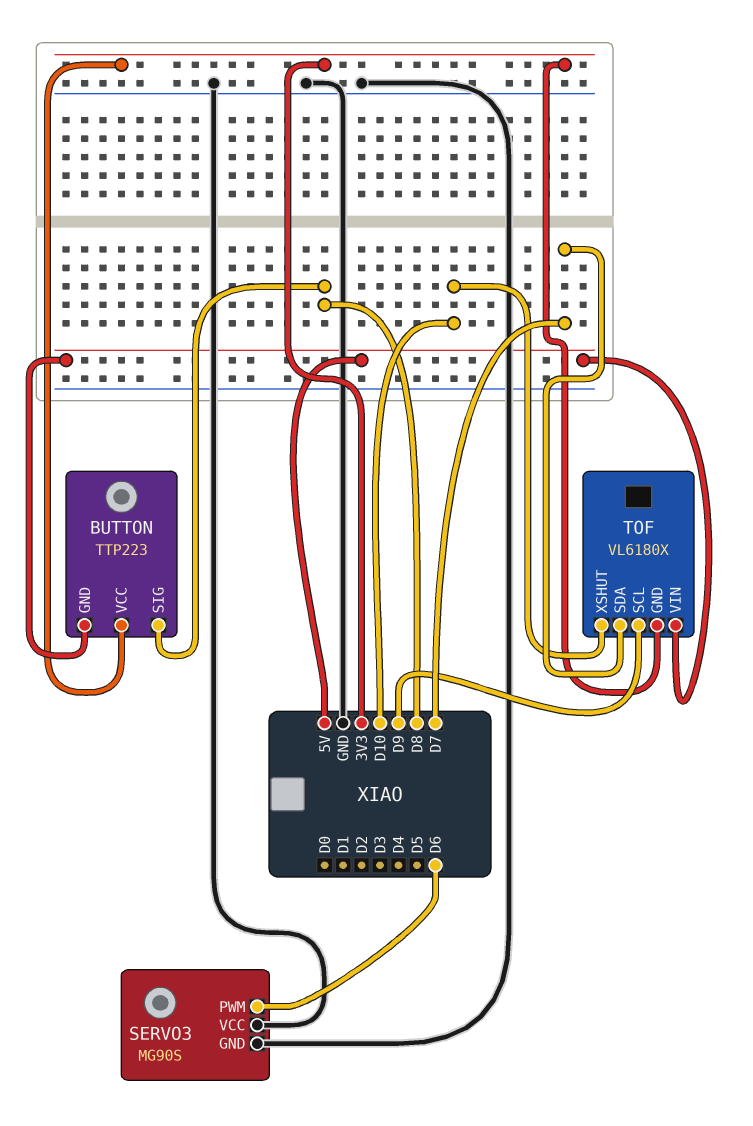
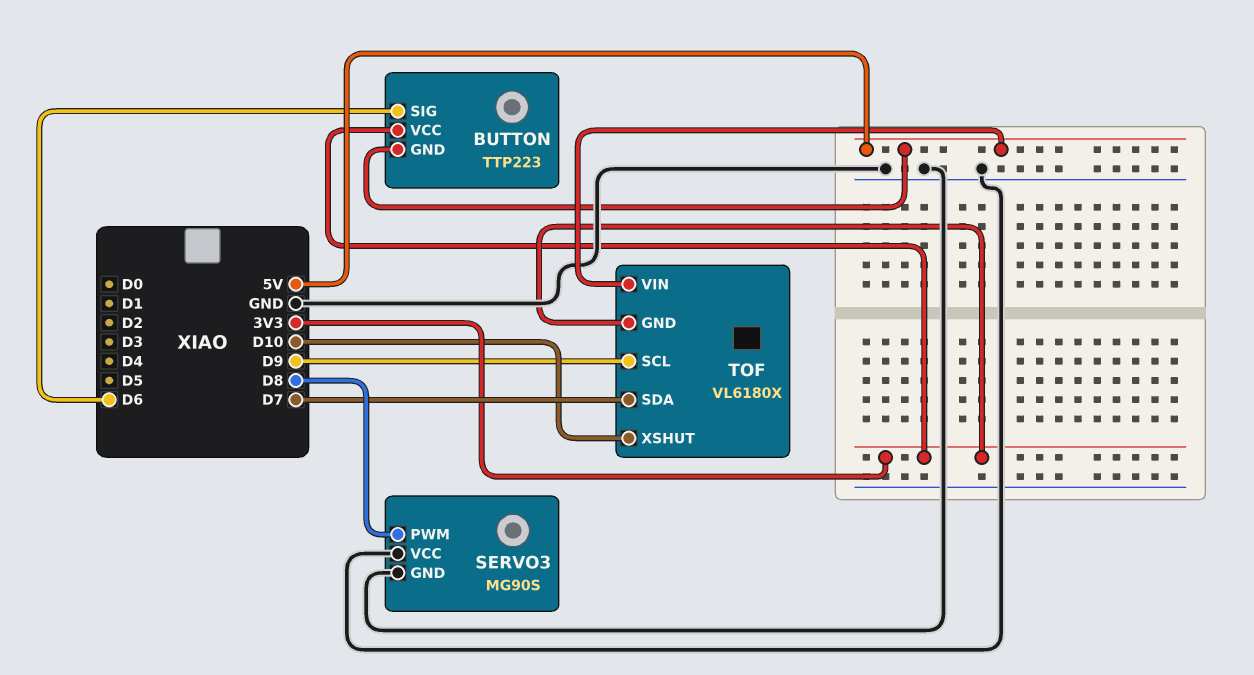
BUTTON pin SIG: D8 -> D6
SERVO3 pin PWM: D6 -> D8

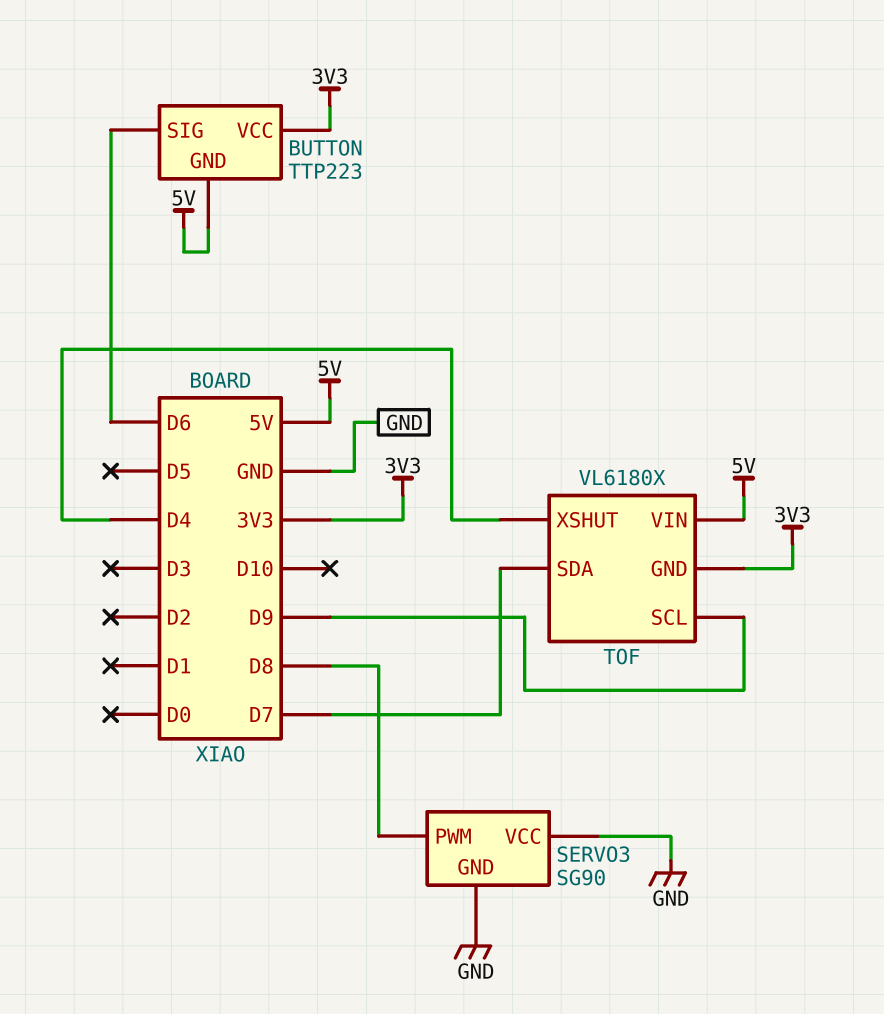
SERVO3: MG90S -> SG90
TOF pin XSHUT: D10 -> D4

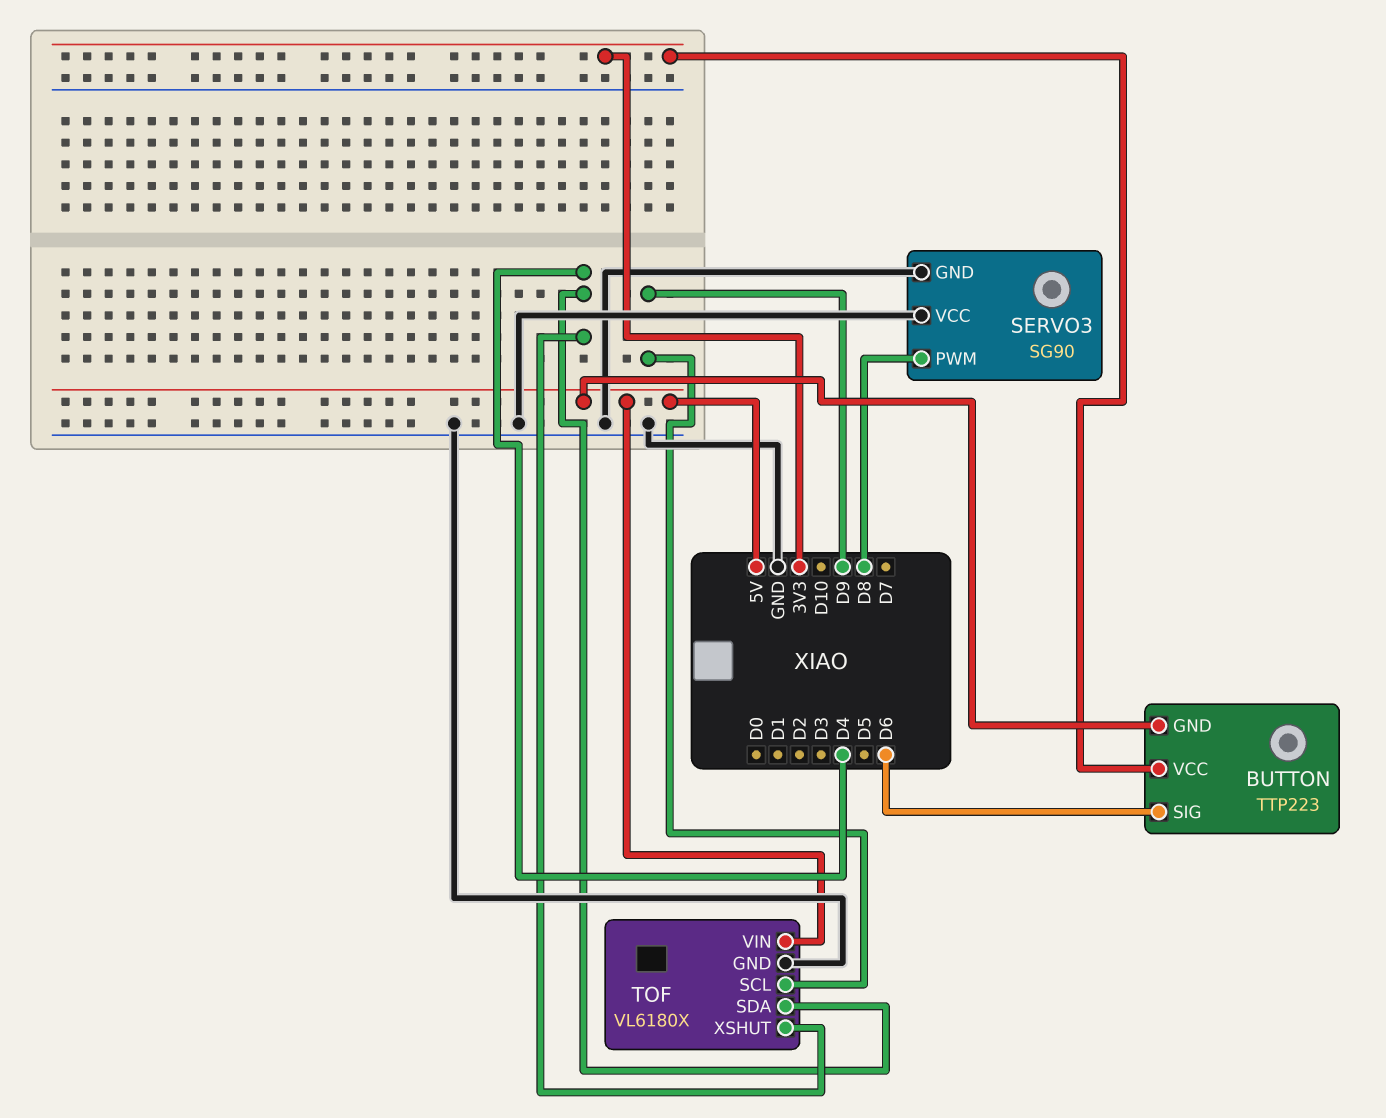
TOF pin GND: 3V3 -> GND
TOF pin SDA: D7 -> D4

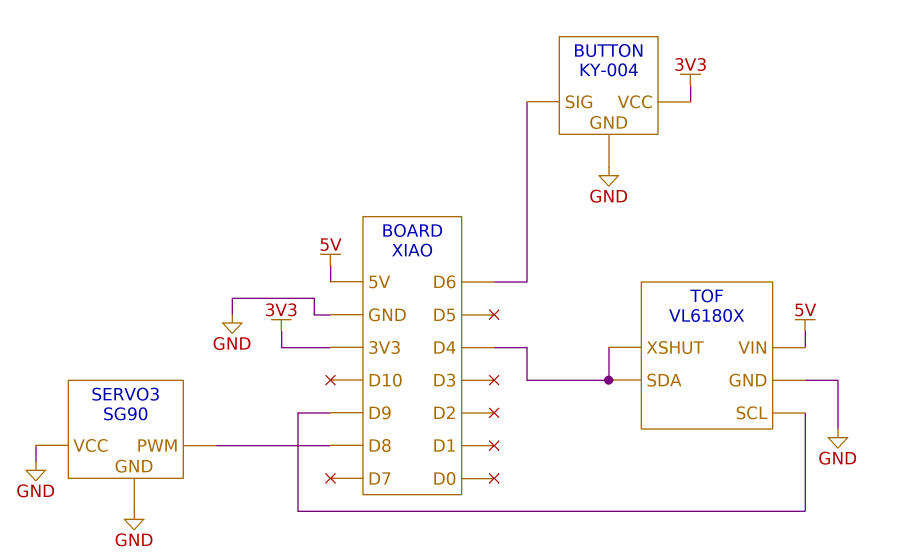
BUTTON: TTP223 -> KY-004
BUTTON pin GND: 5V -> GND

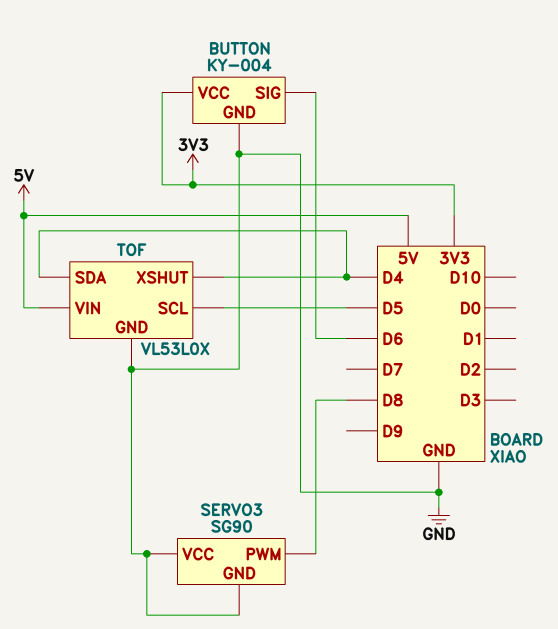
TOF: VL6180X -> VL53L0X
TOF pin SCL: D9 -> D5

